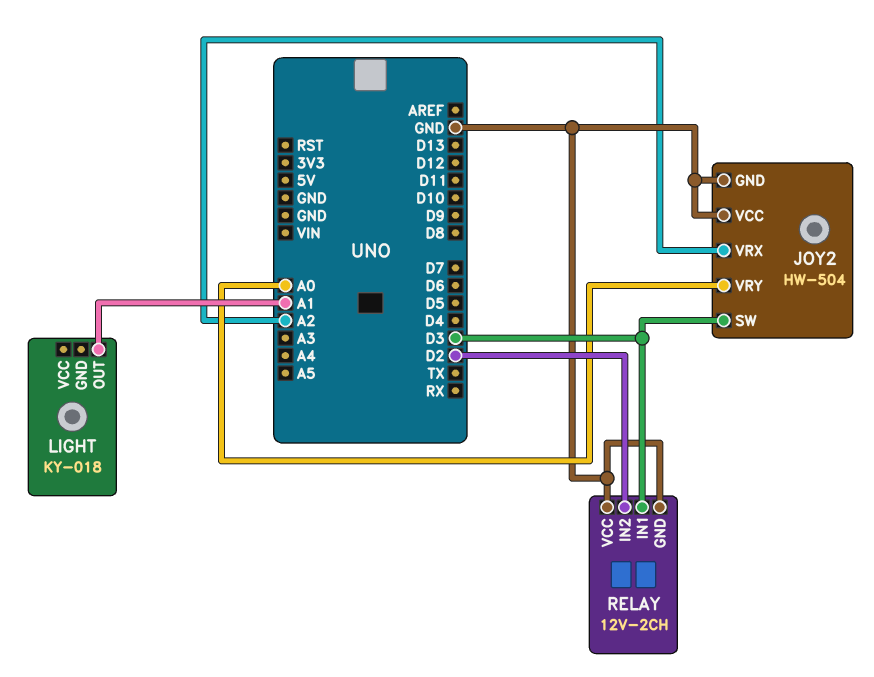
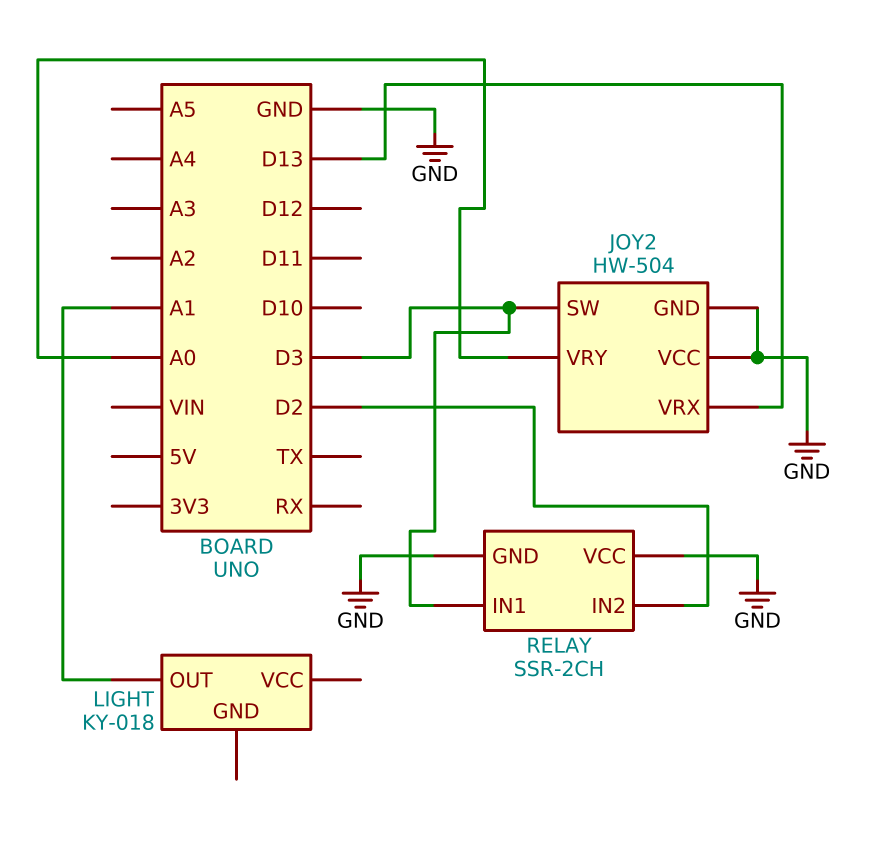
JOY2 pin VRX: A2 -> D13
RELAY: 12V-2CH -> SSR-2CH

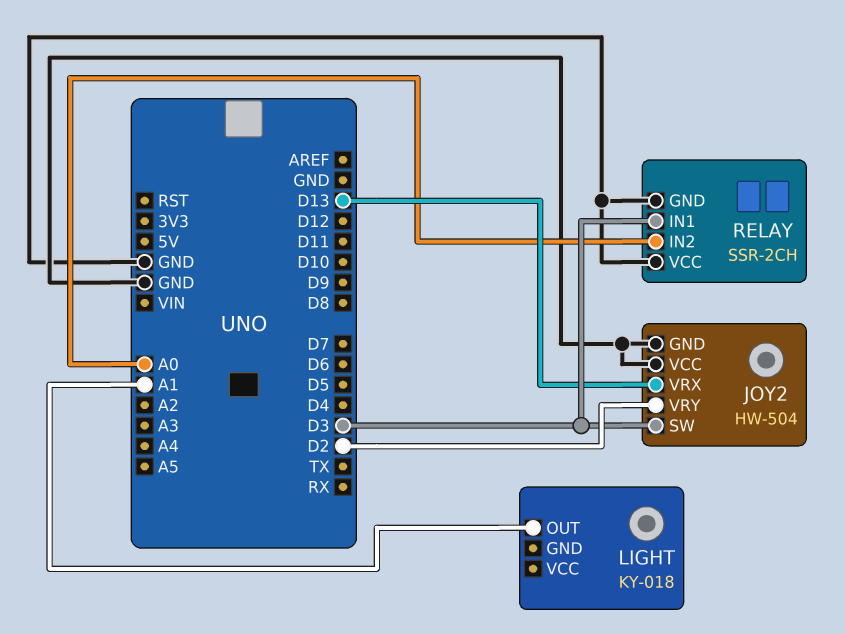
JOY2 pin VRY: A0 -> D2
RELAY pin IN2: D2 -> A0

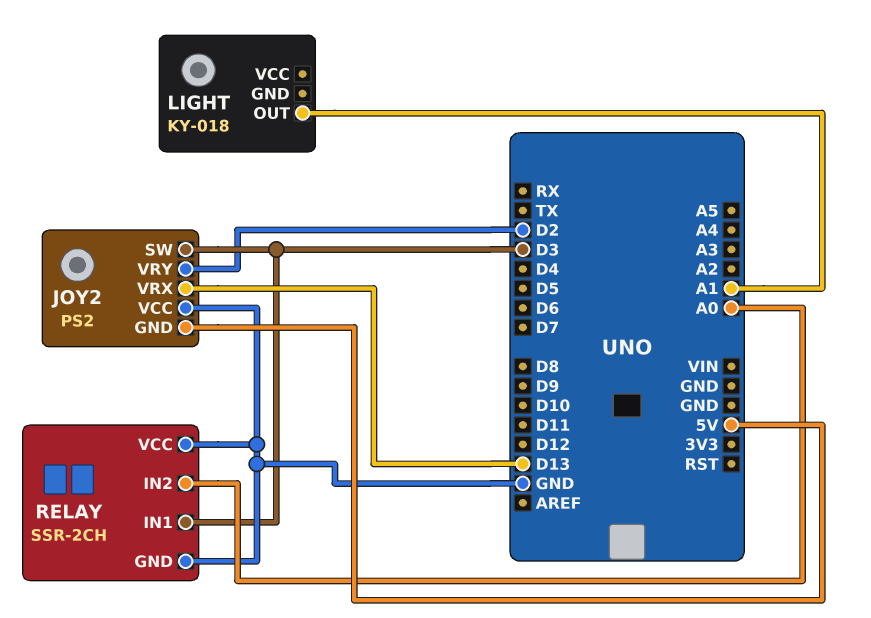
JOY2: HW-504 -> PS2
JOY2 pin GND: GND -> 5V

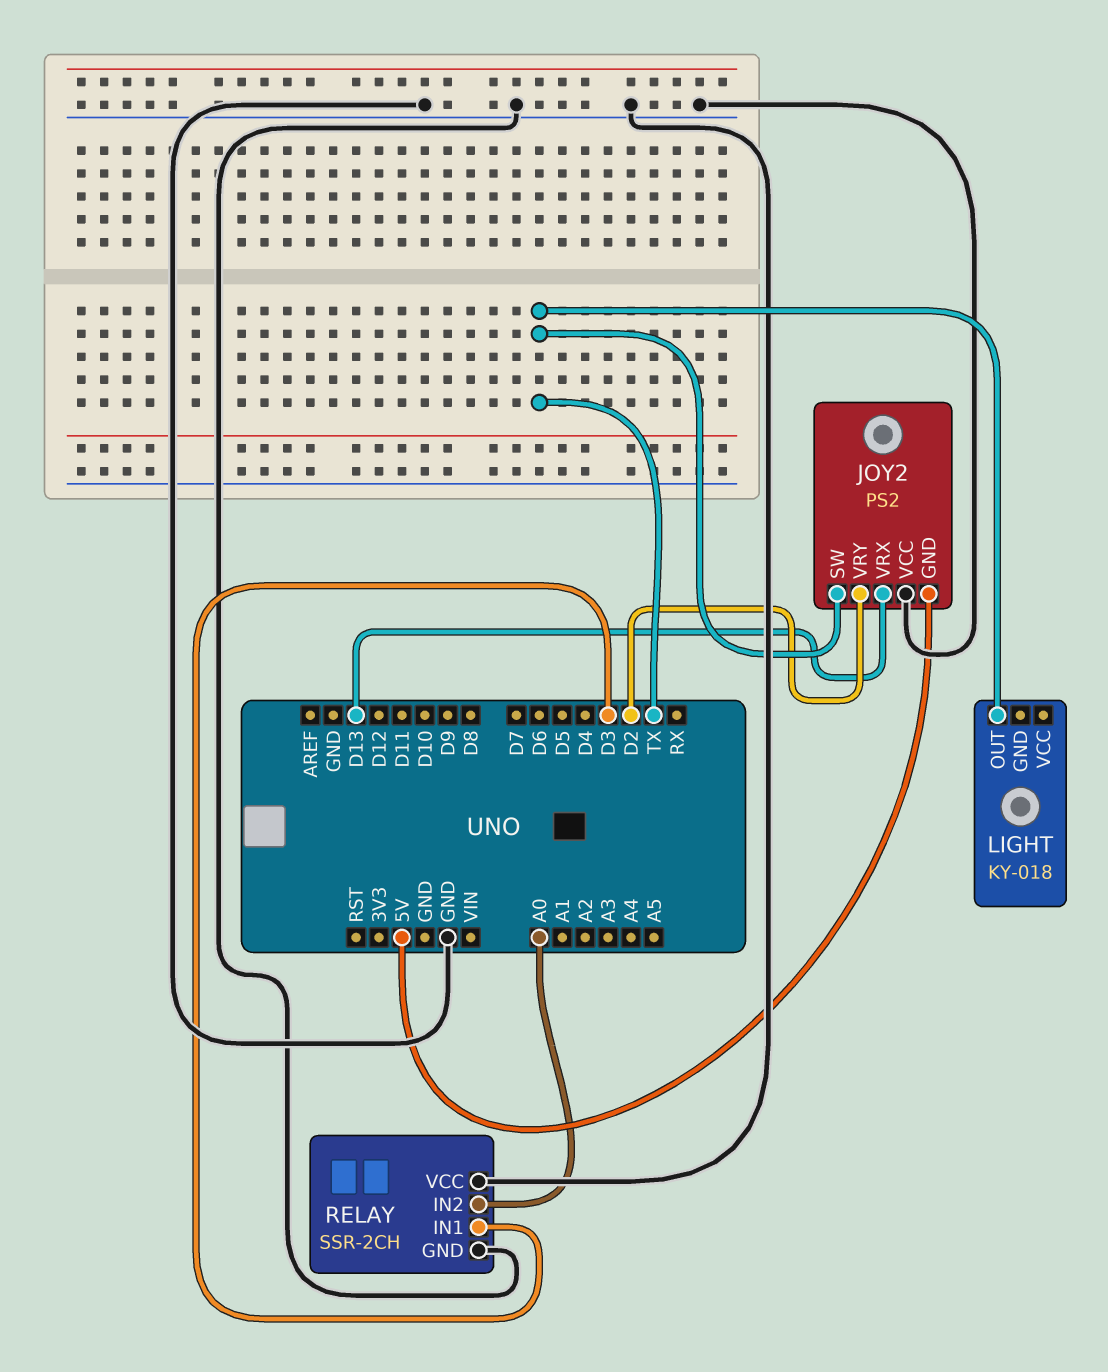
JOY2 pin SW: D3 -> TX
LIGHT pin OUT: A1 -> TX

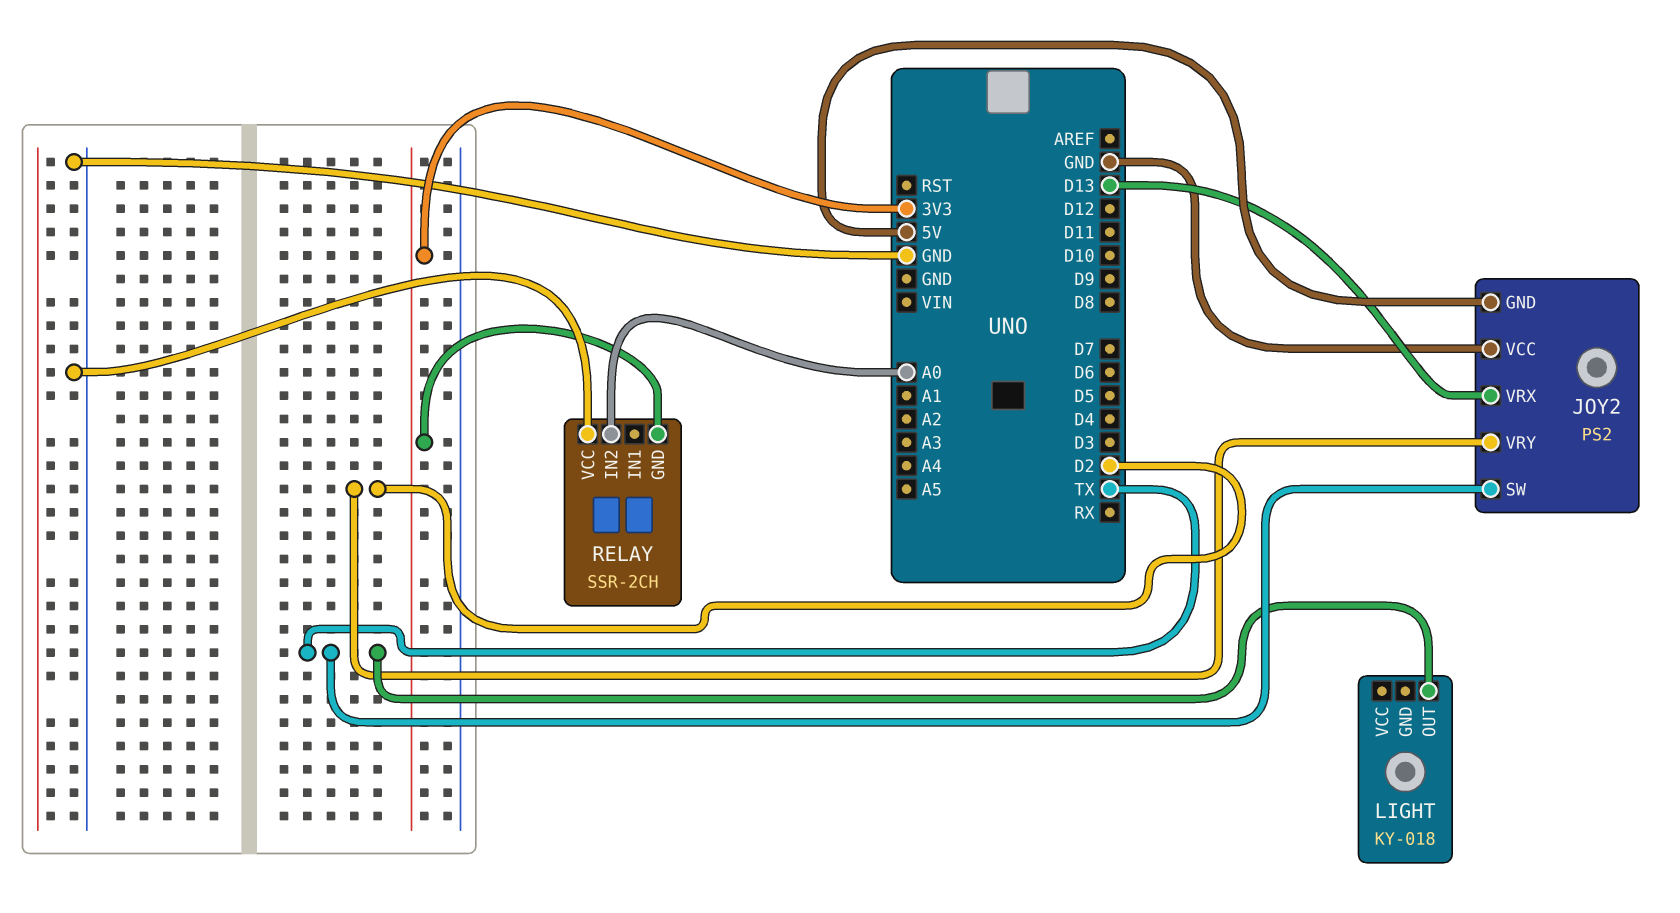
RELAY pin GND: GND -> 3V3
RELAY pin IN1: D3 -> none

